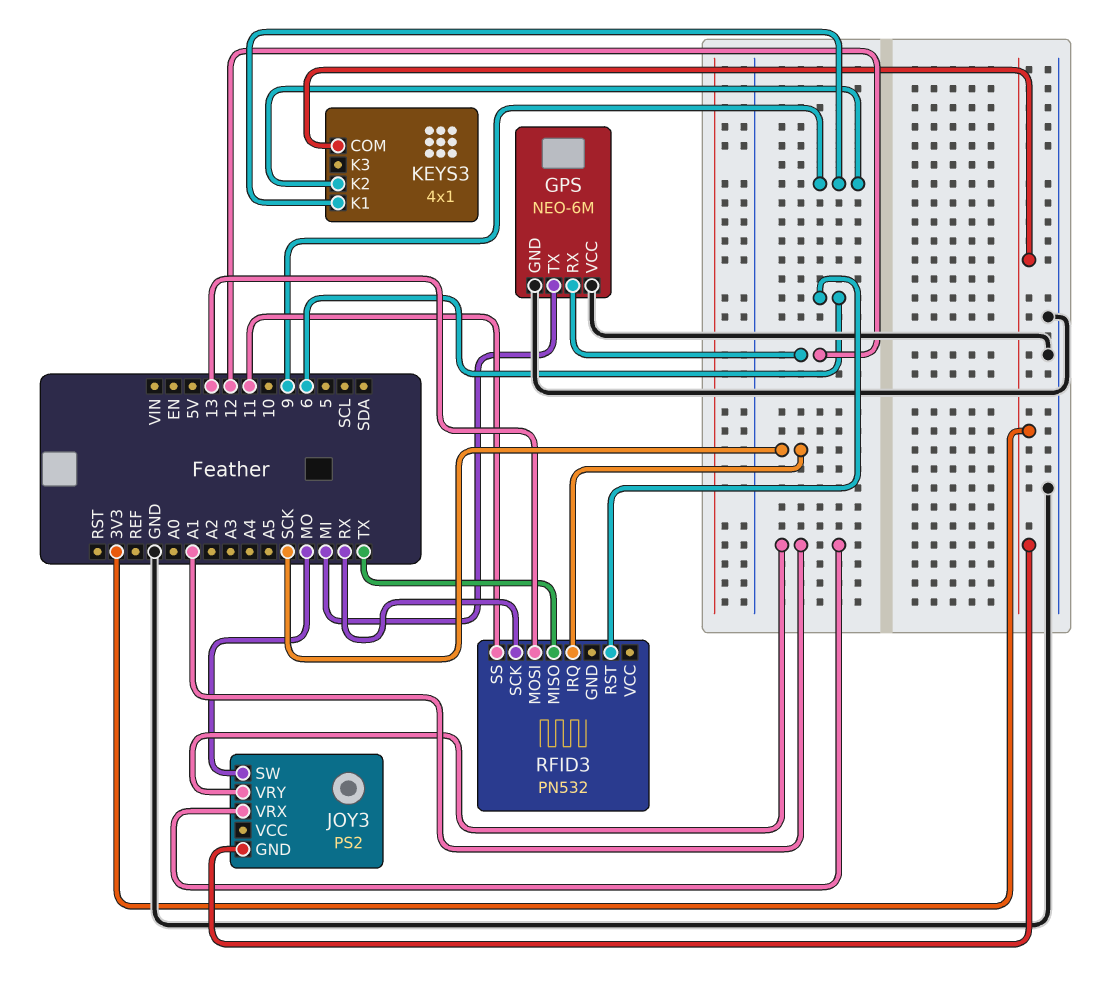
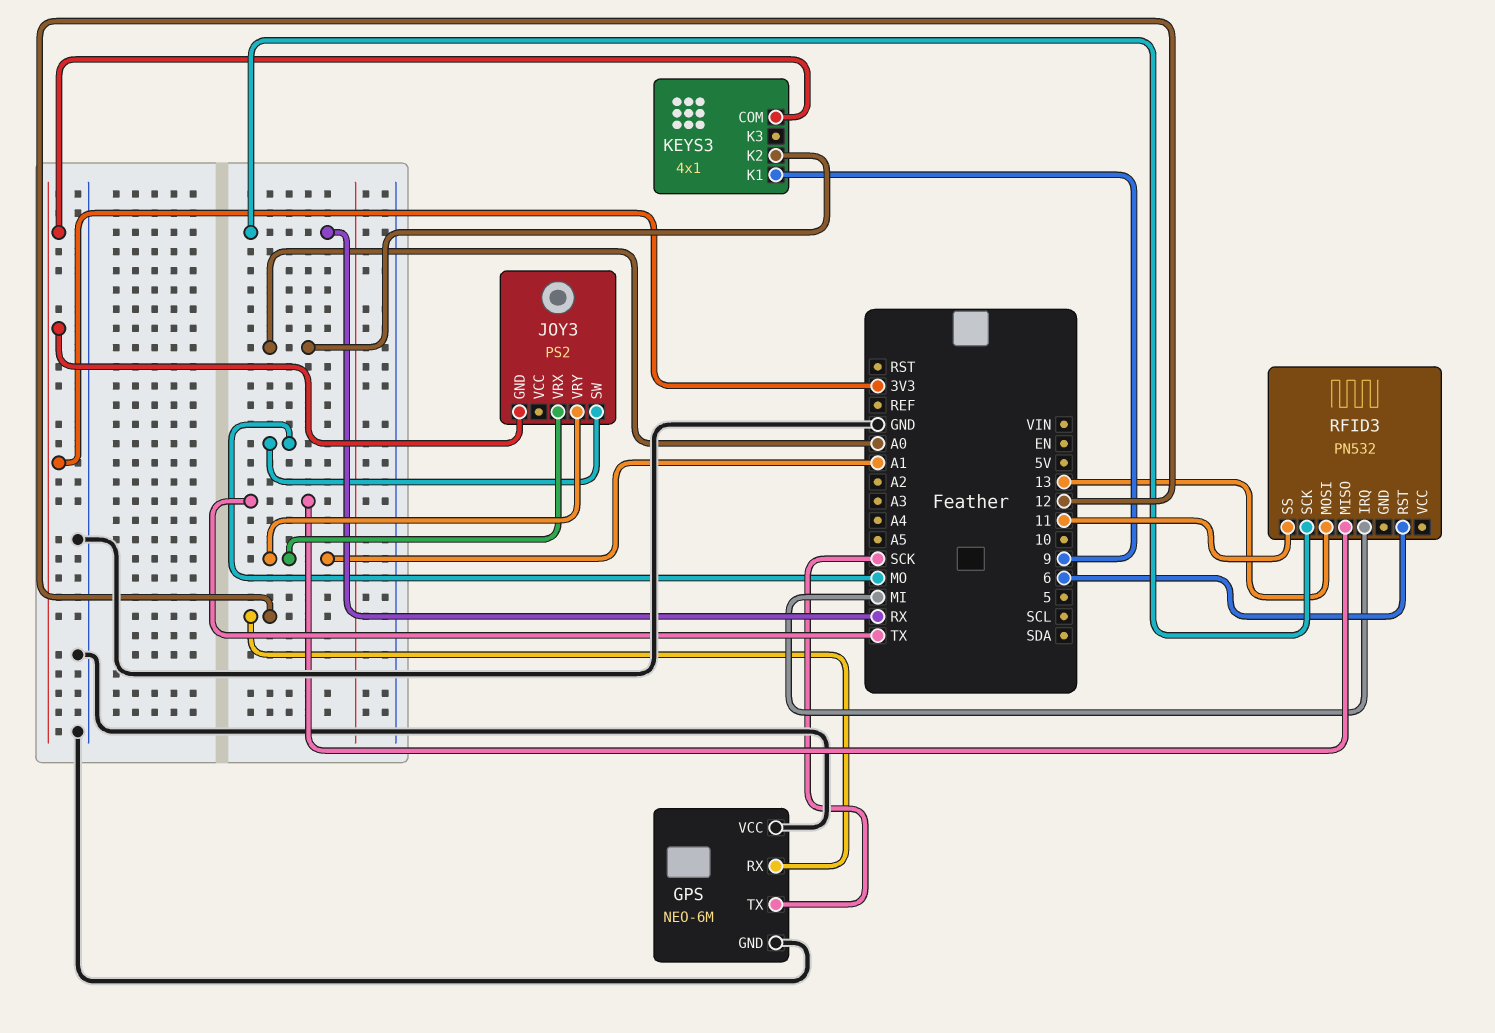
GPS pin TX: MI -> SCK
KEYS3 pin K2: 9 -> A0
RFID3 pin IRQ: SCK -> MI

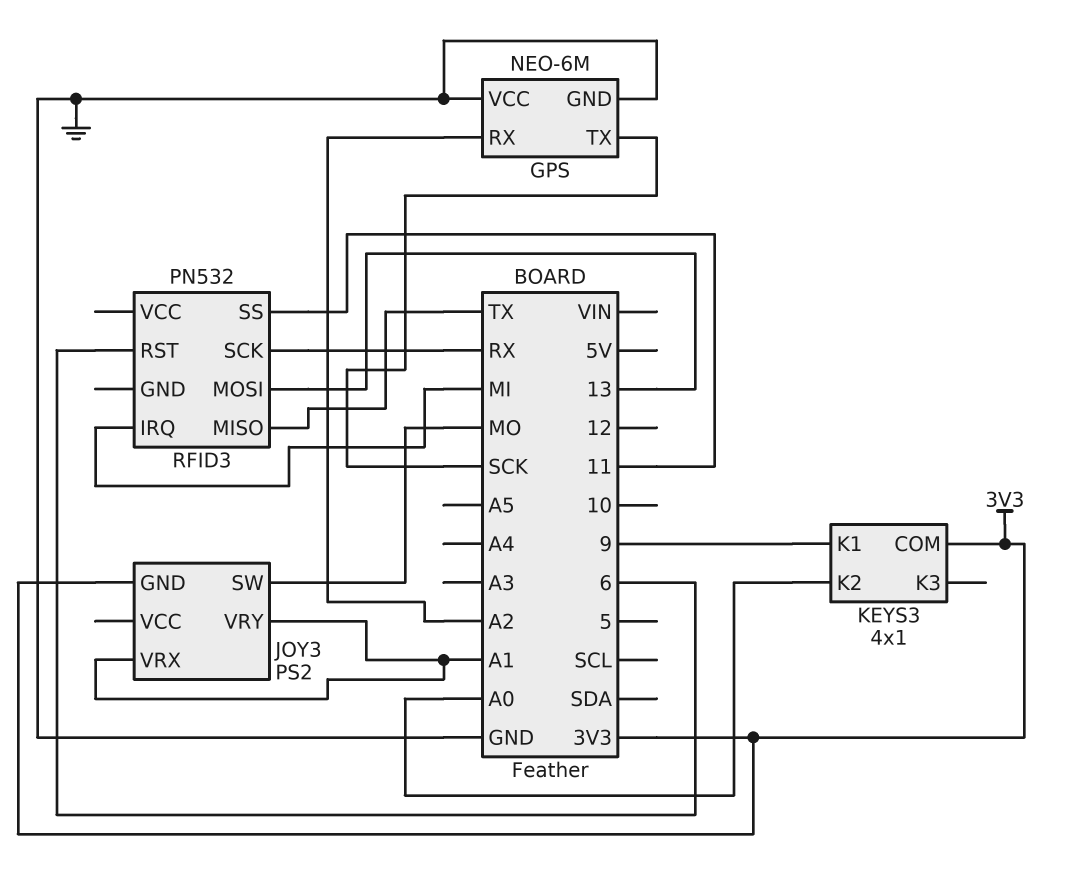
GPS pin RX: 12 -> A2

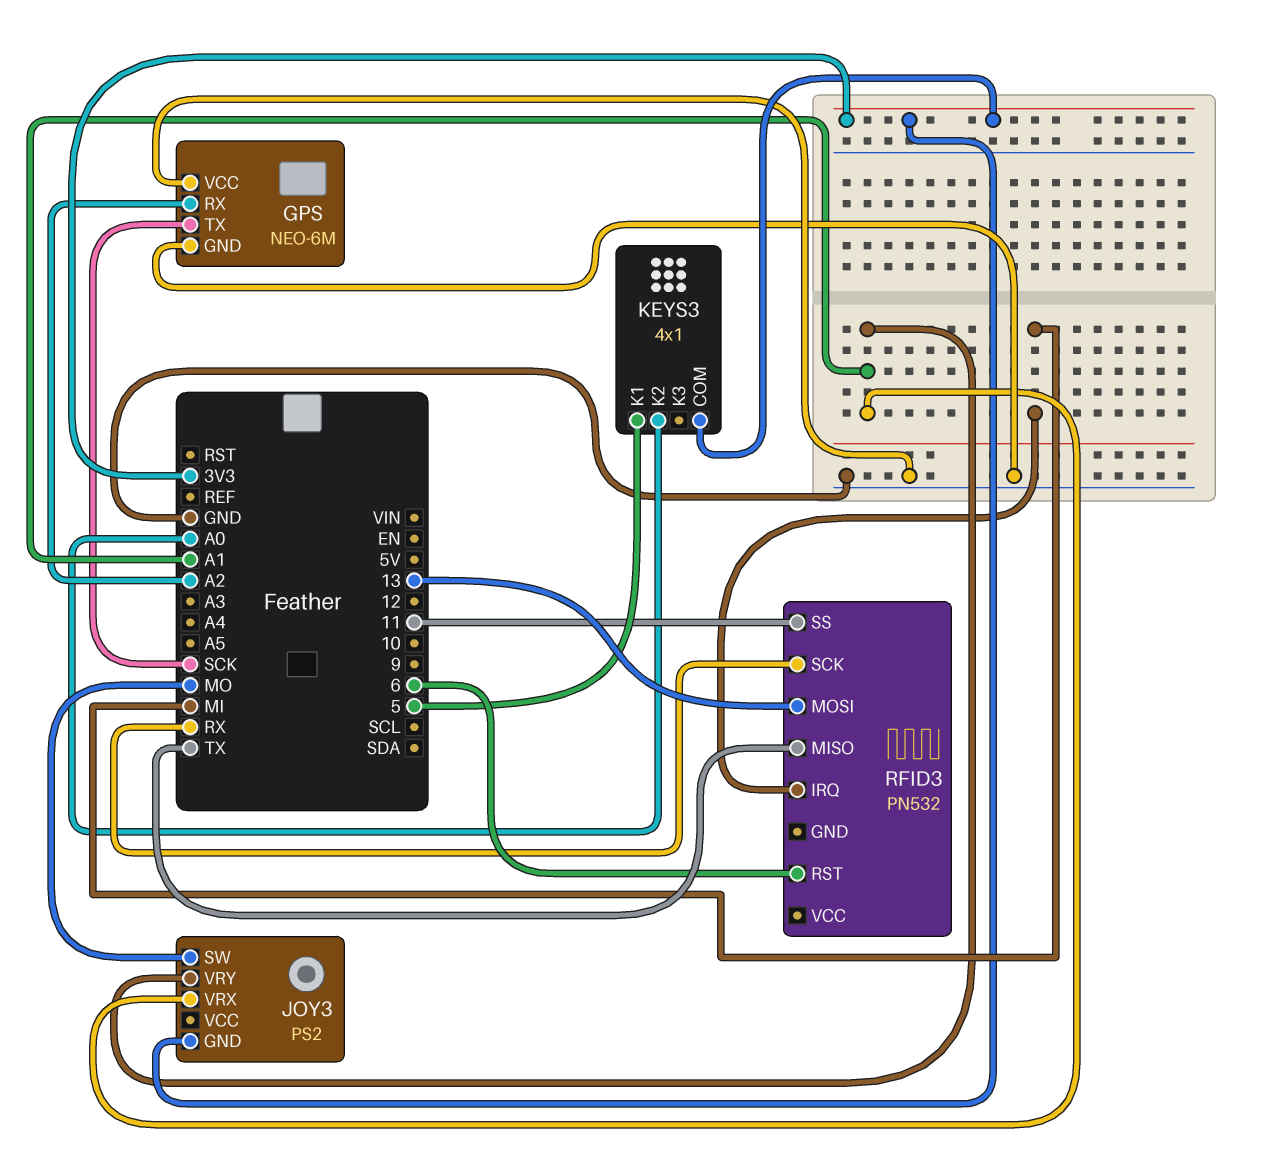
KEYS3 pin K1: 9 -> 5

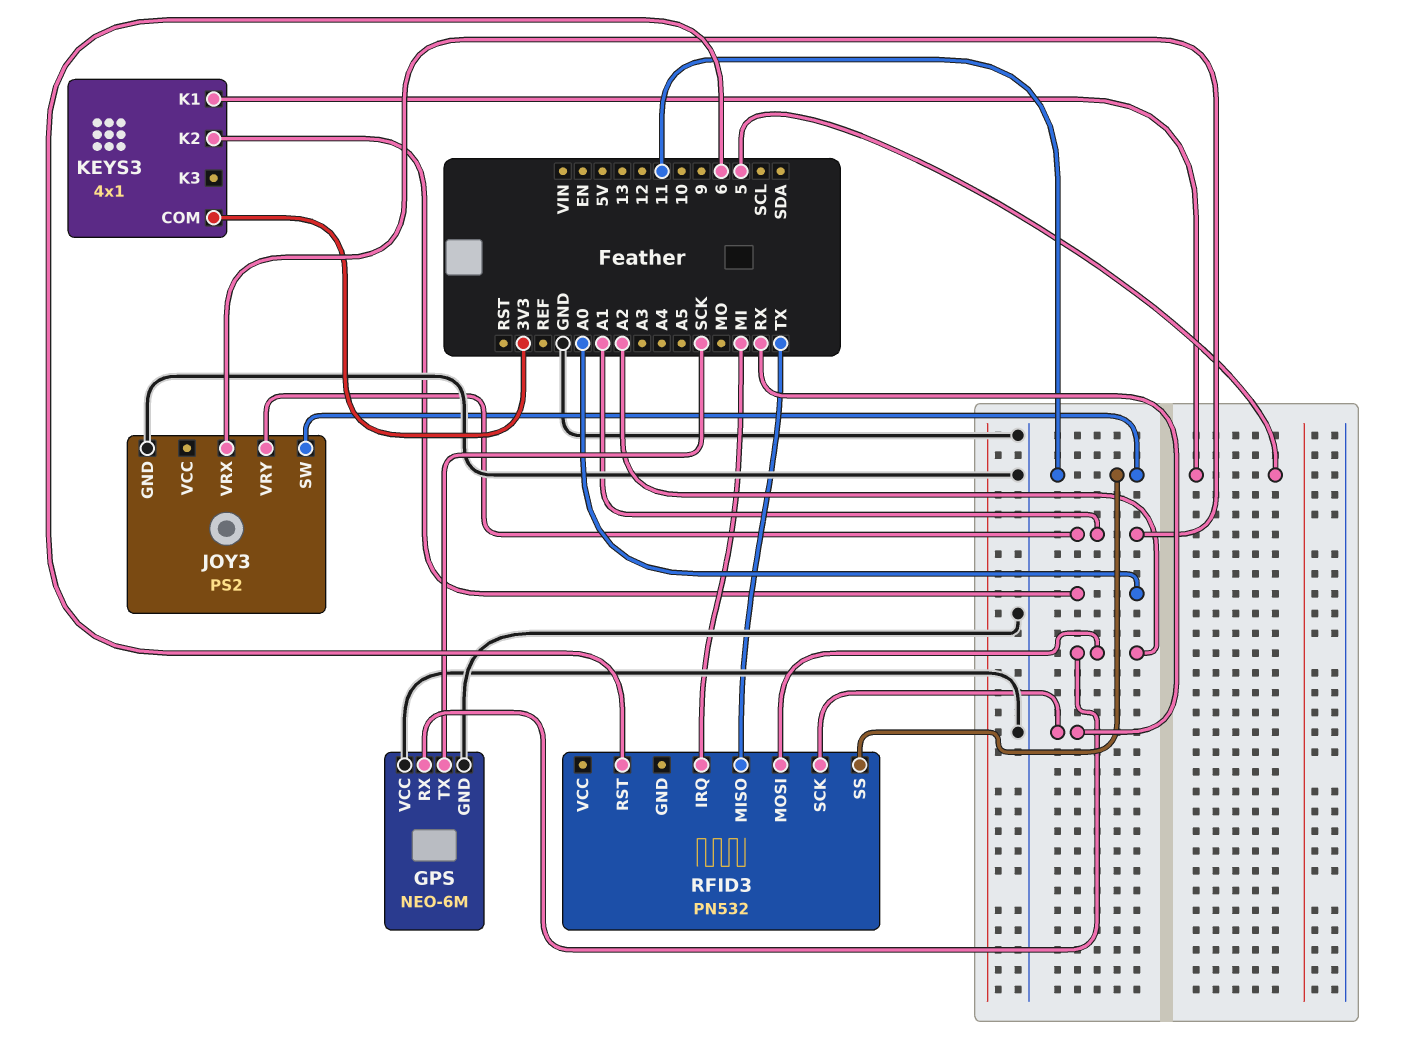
JOY3 pin GND: 3V3 -> GND
JOY3 pin SW: MO -> 11
RFID3 pin MOSI: 13 -> A2

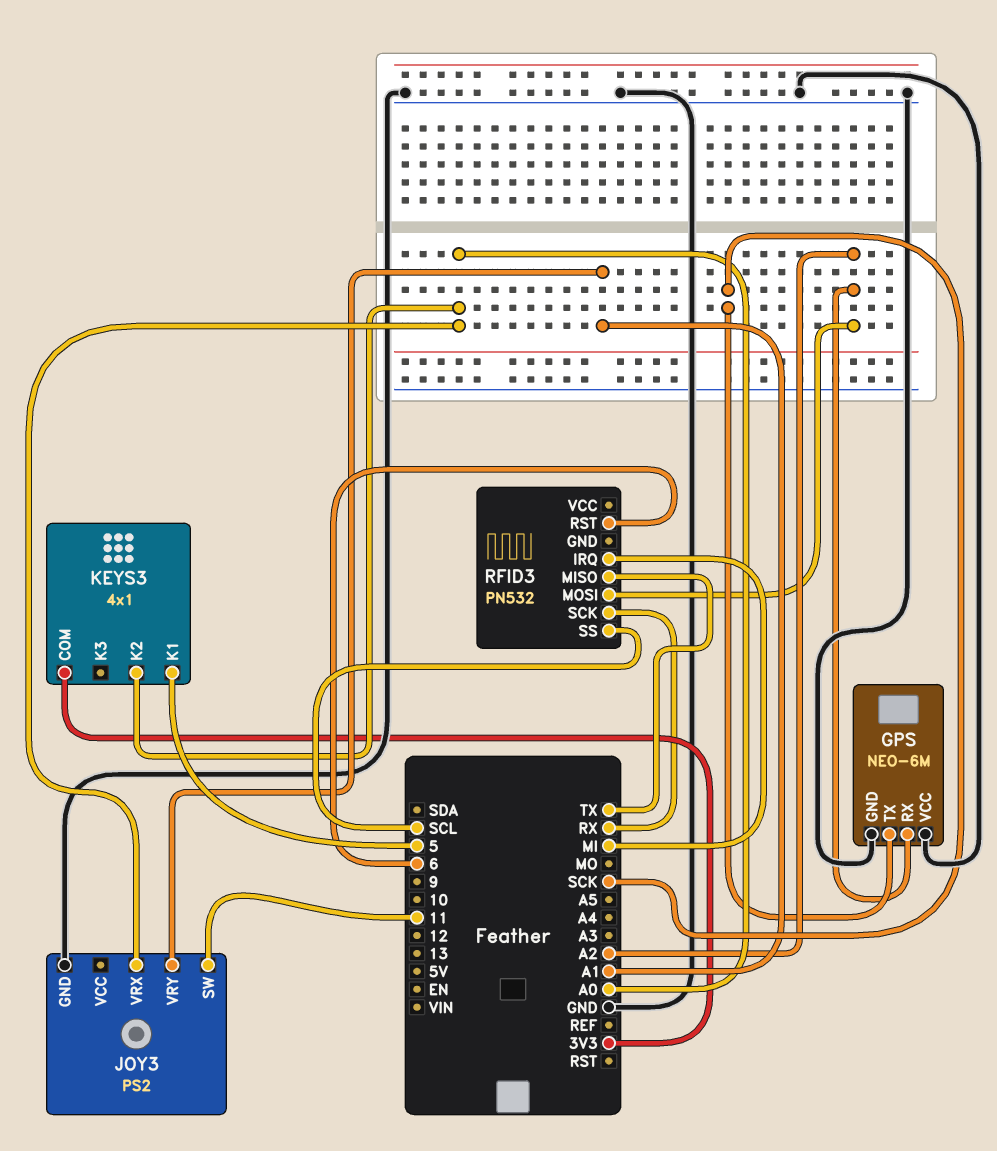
JOY3 pin VRX: A1 -> A0
RFID3 pin SS: 11 -> SCL

